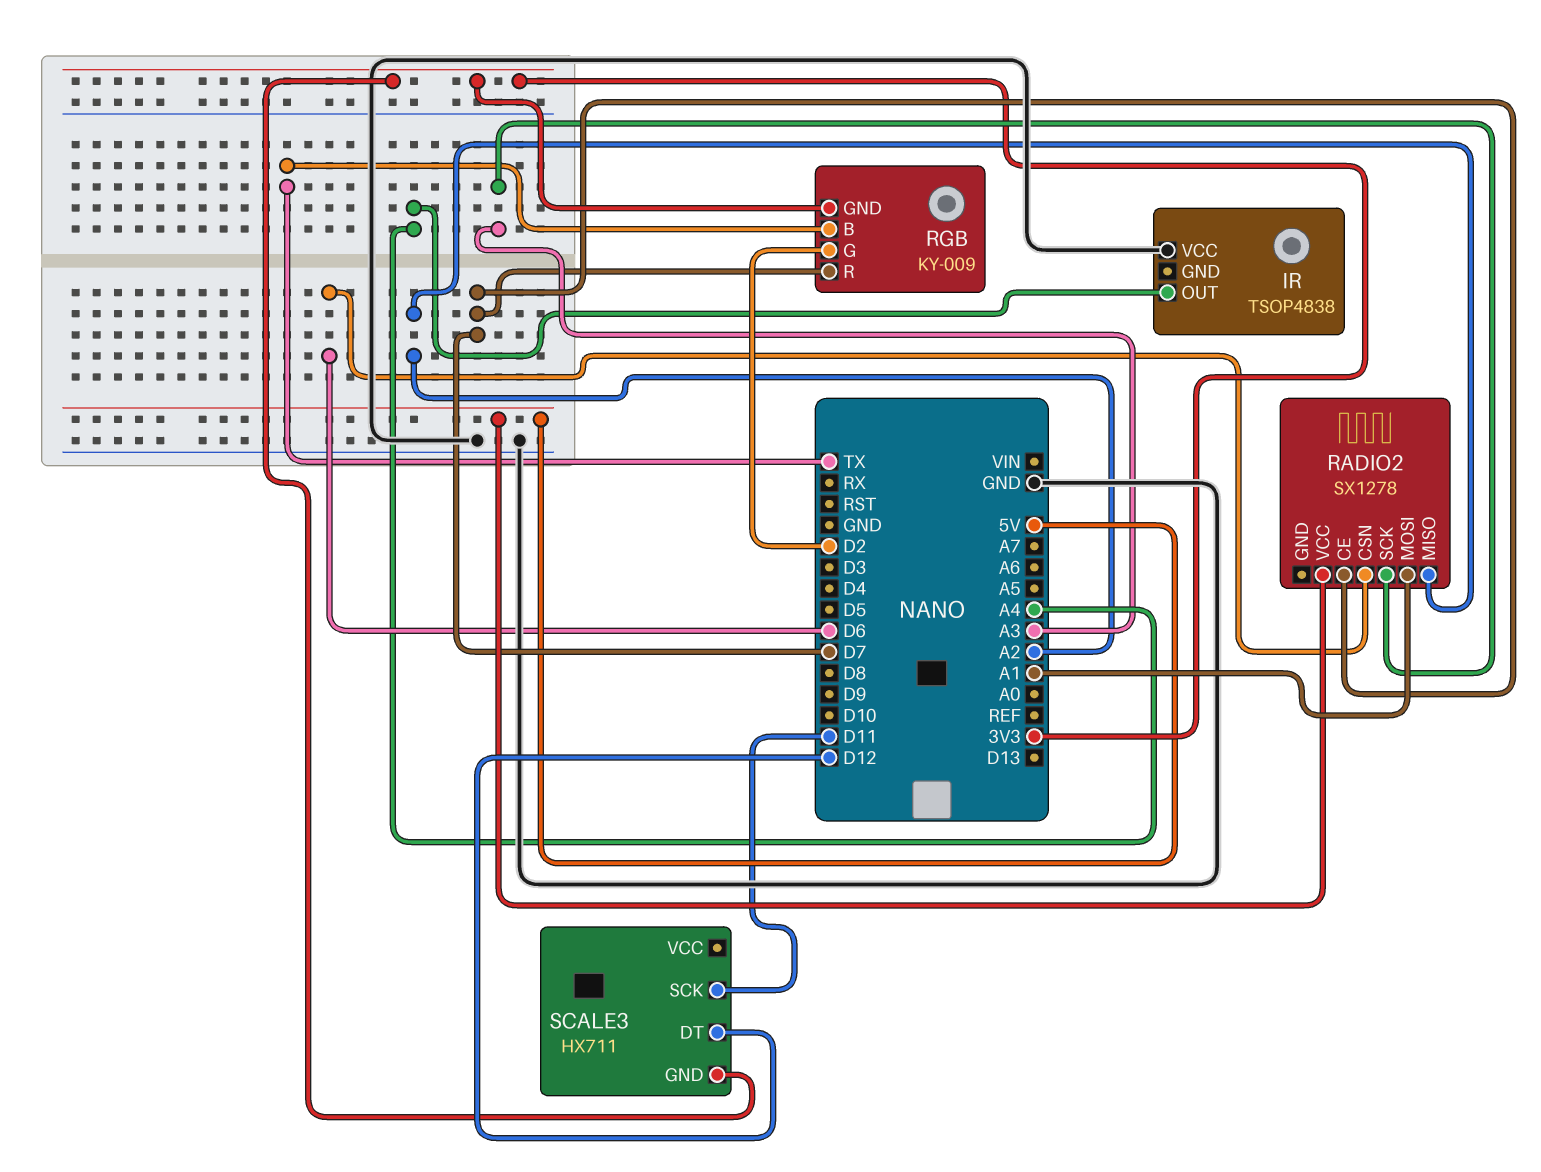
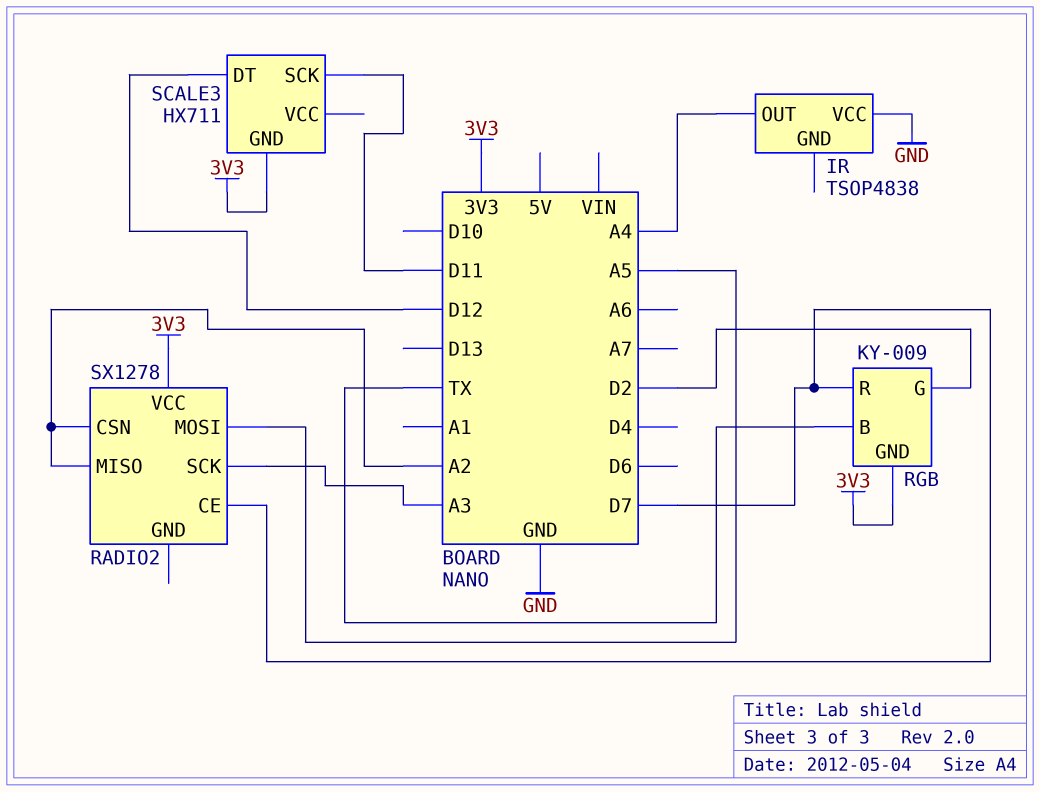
RADIO2 pin CSN: D6 -> A2
RADIO2 pin MOSI: A1 -> A5
RADIO2 pin VCC: 5V -> 3V3

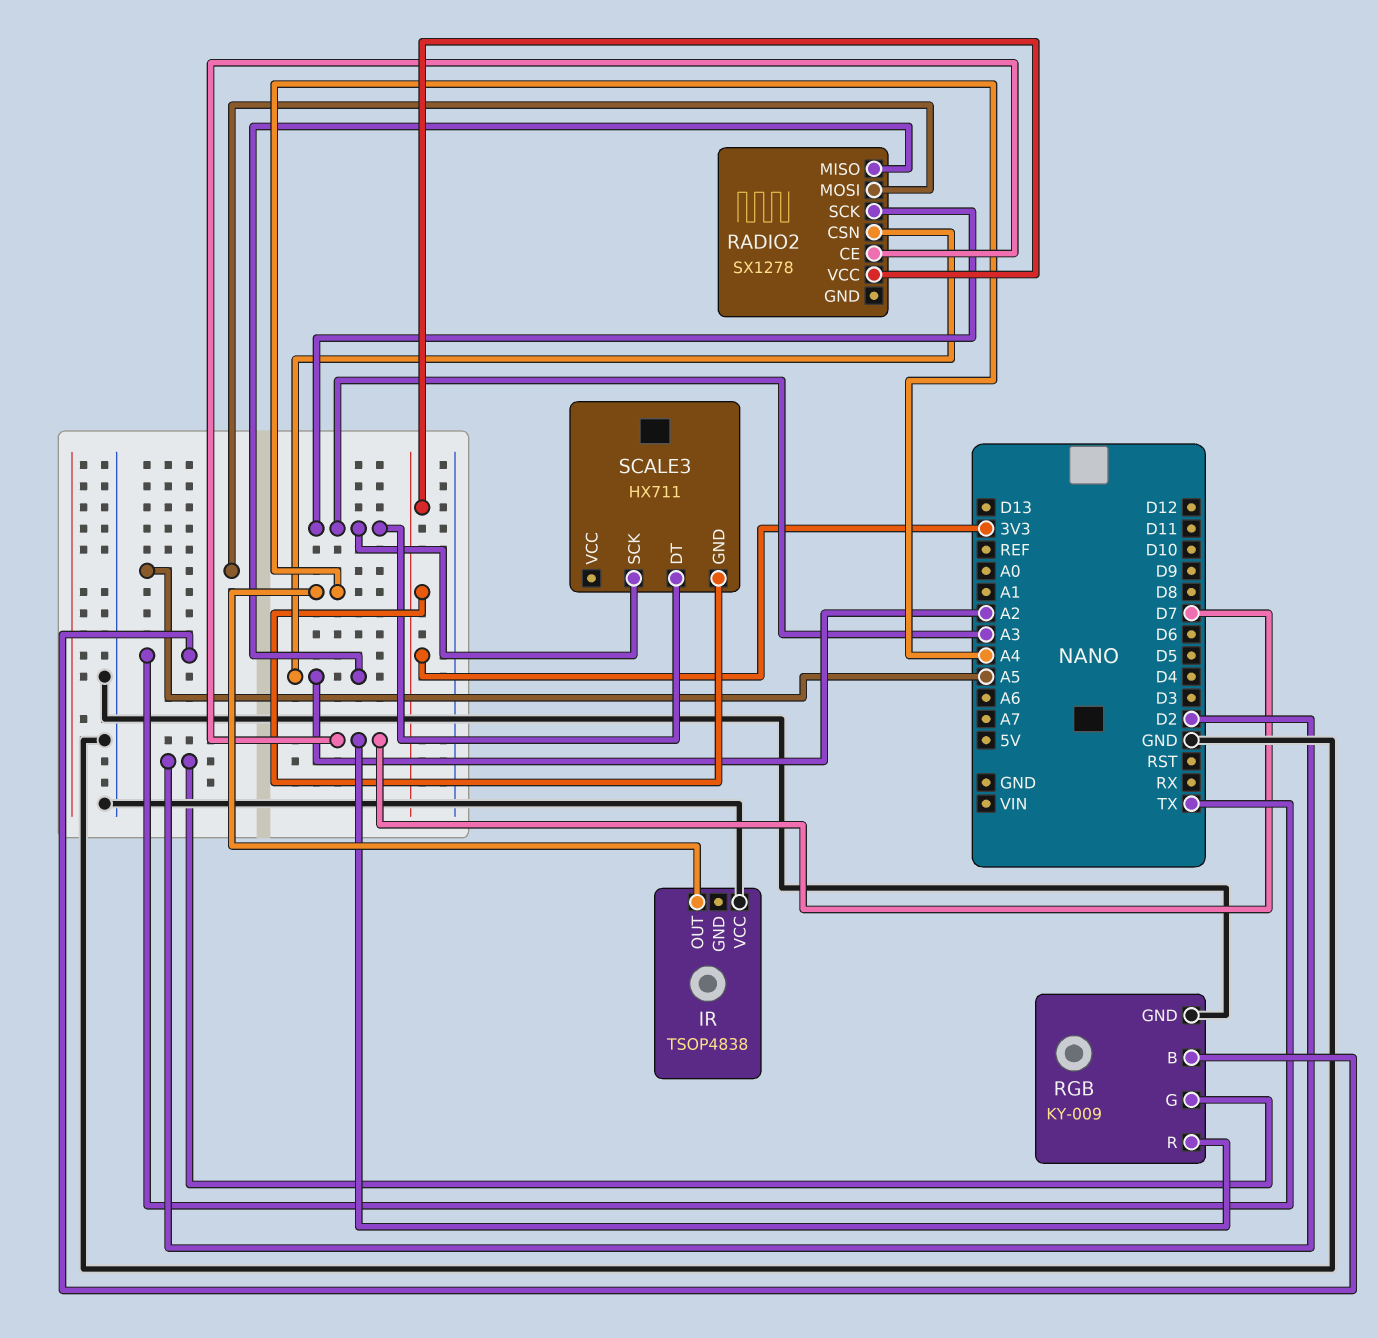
RGB pin GND: 3V3 -> GND
SCALE3 pin DT: D12 -> A3
SCALE3 pin SCK: D11 -> A3

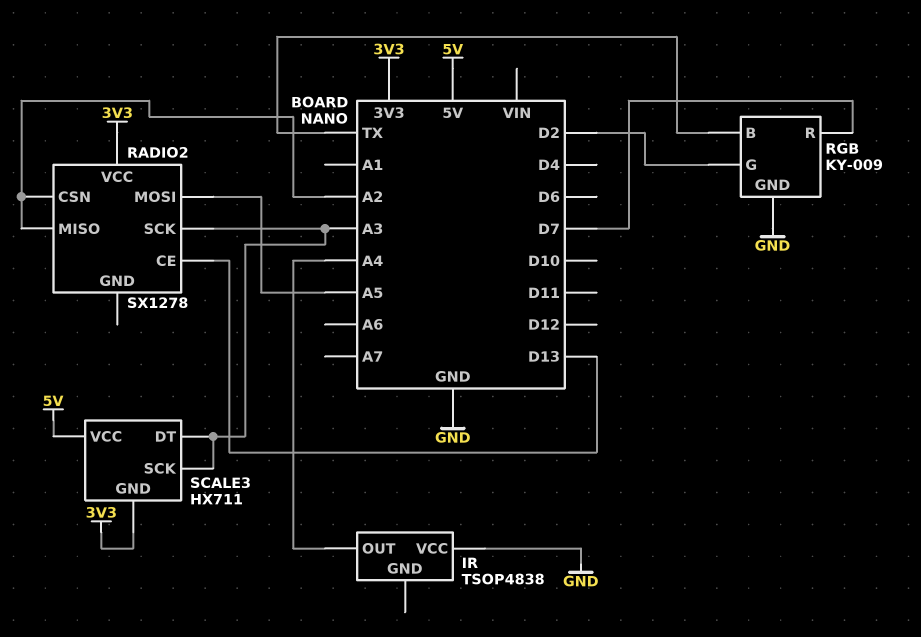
RADIO2 pin CE: D7 -> D13
SCALE3 pin VCC: none -> 5V

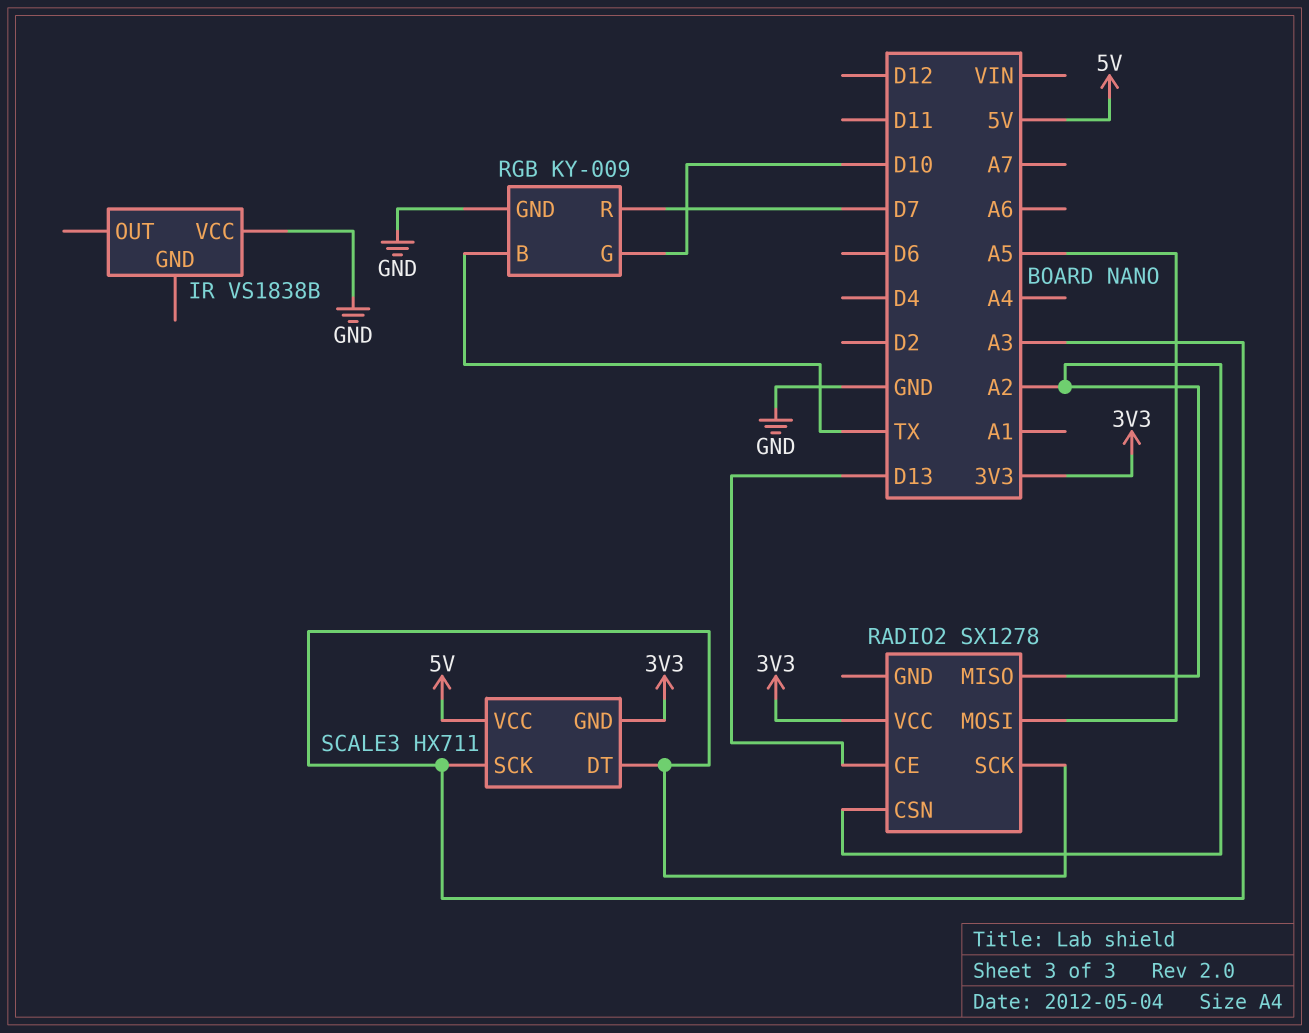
IR: TSOP4838 -> VS1838B
IR pin OUT: A4 -> none
RGB pin G: D2 -> D10

